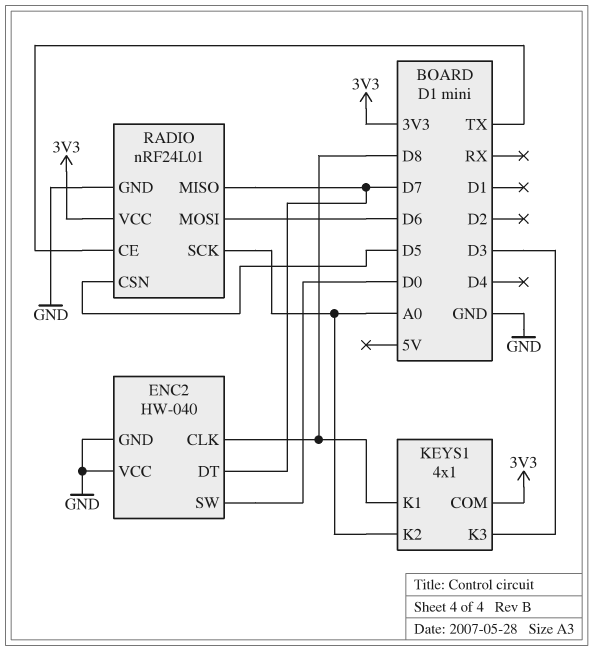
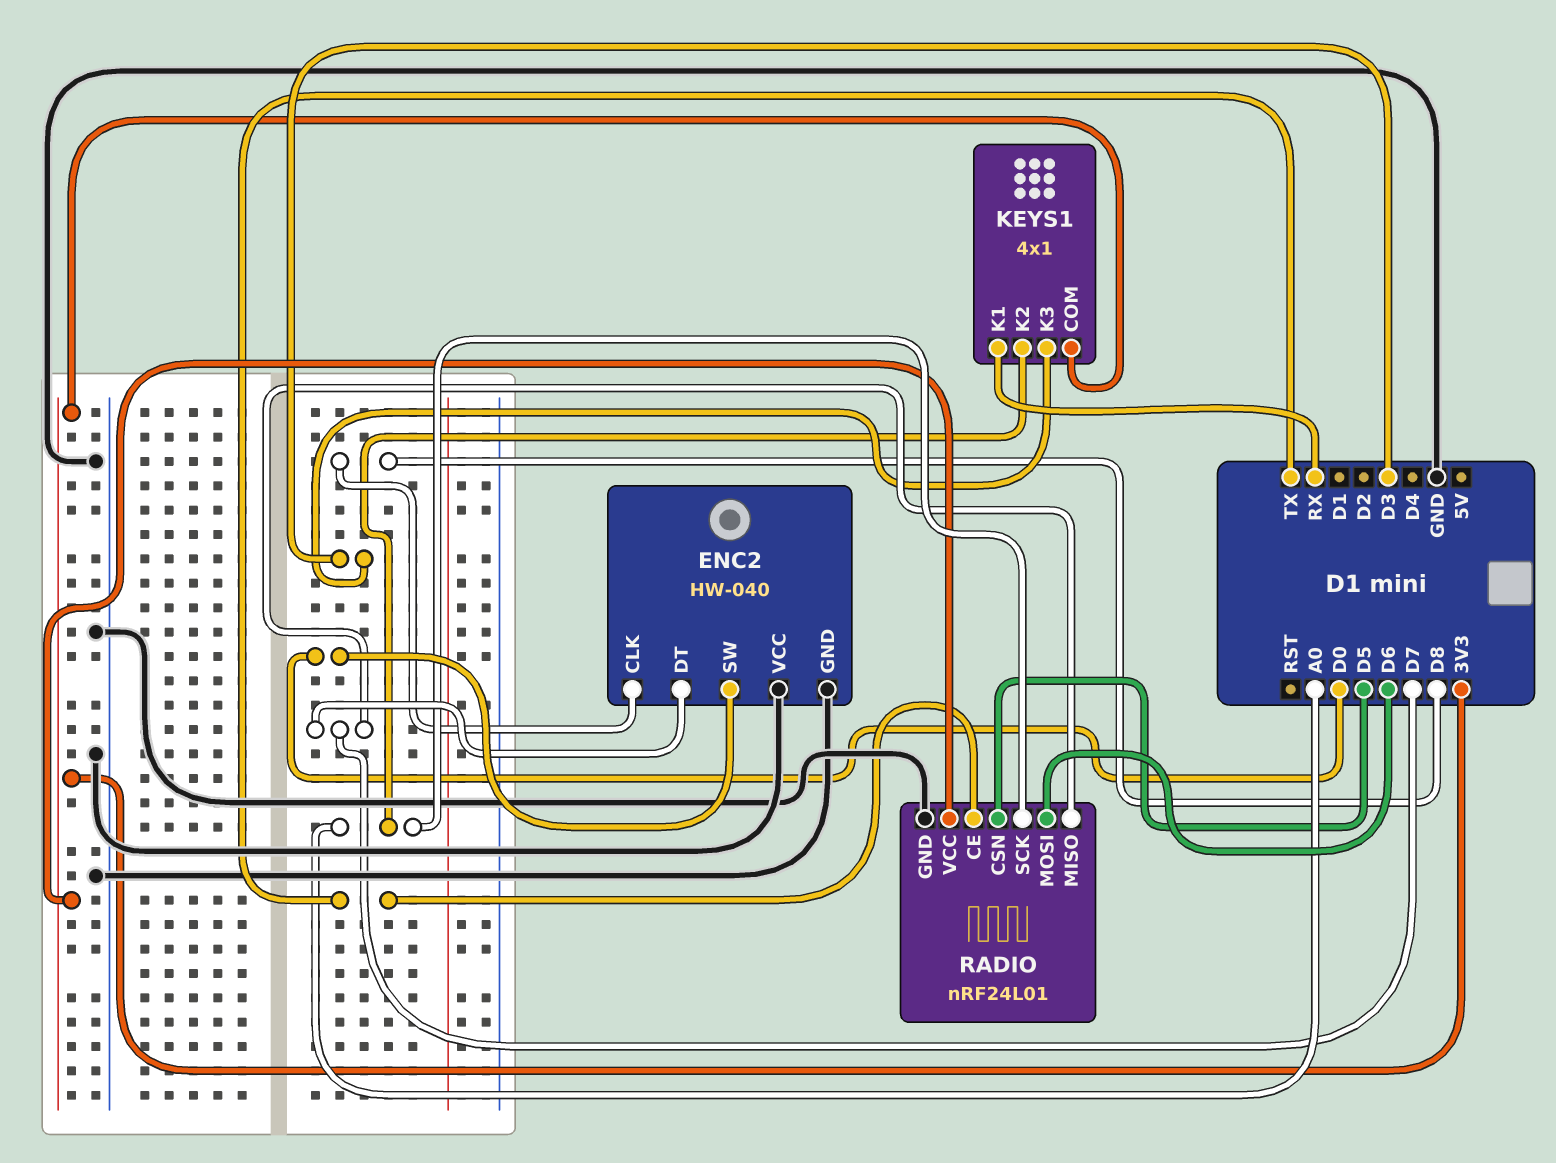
KEYS1 pin K1: D8 -> RX

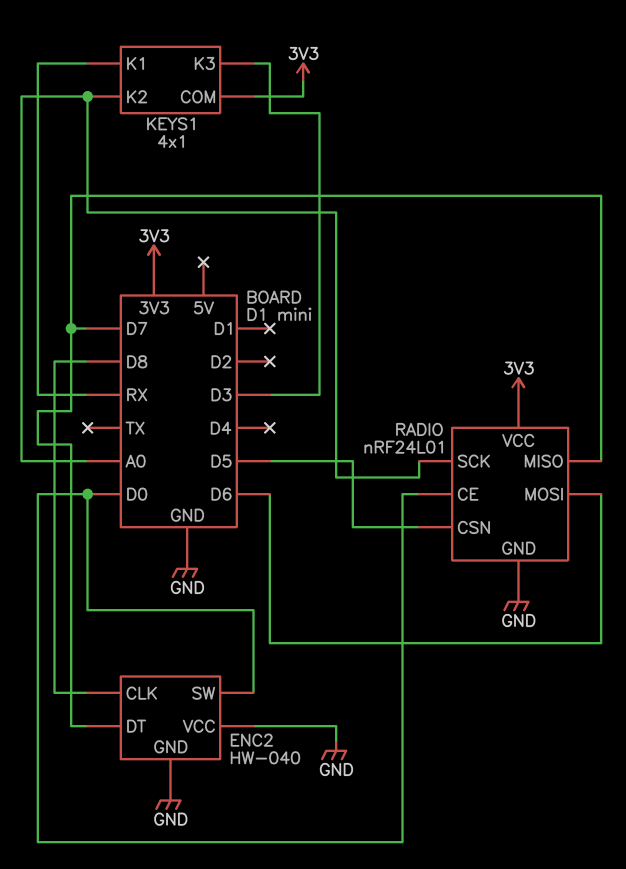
RADIO pin CE: TX -> D0

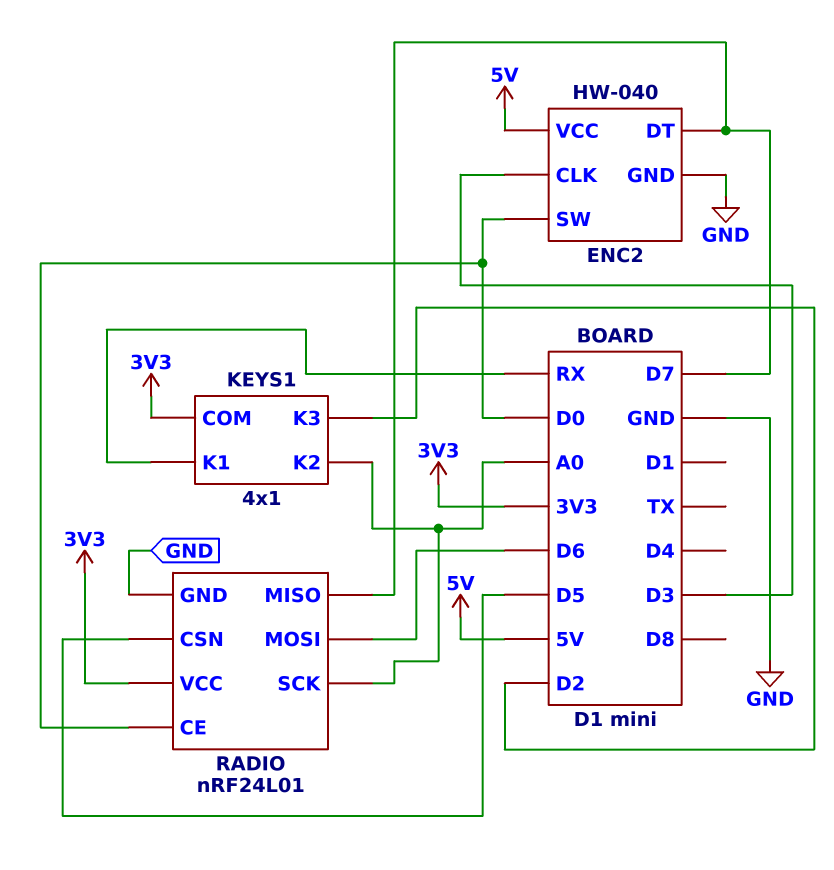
ENC2 pin CLK: D8 -> D3
ENC2 pin VCC: GND -> 5V
KEYS1 pin K3: D3 -> D2

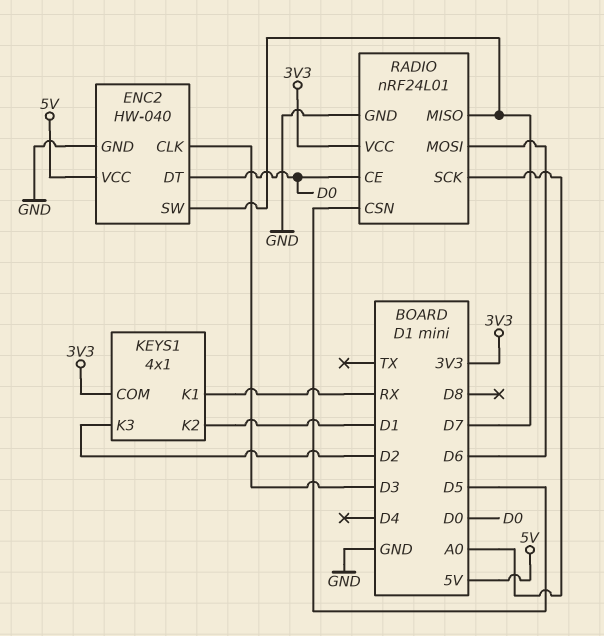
ENC2 pin DT: D7 -> D0
ENC2 pin SW: D0 -> D7
KEYS1 pin K2: A0 -> D1

